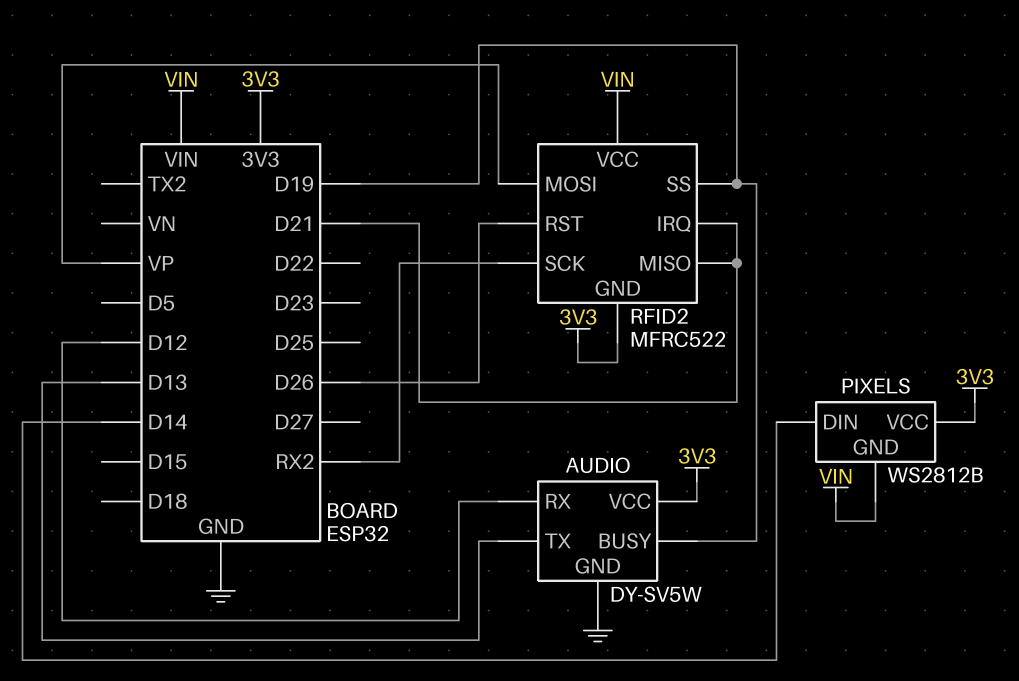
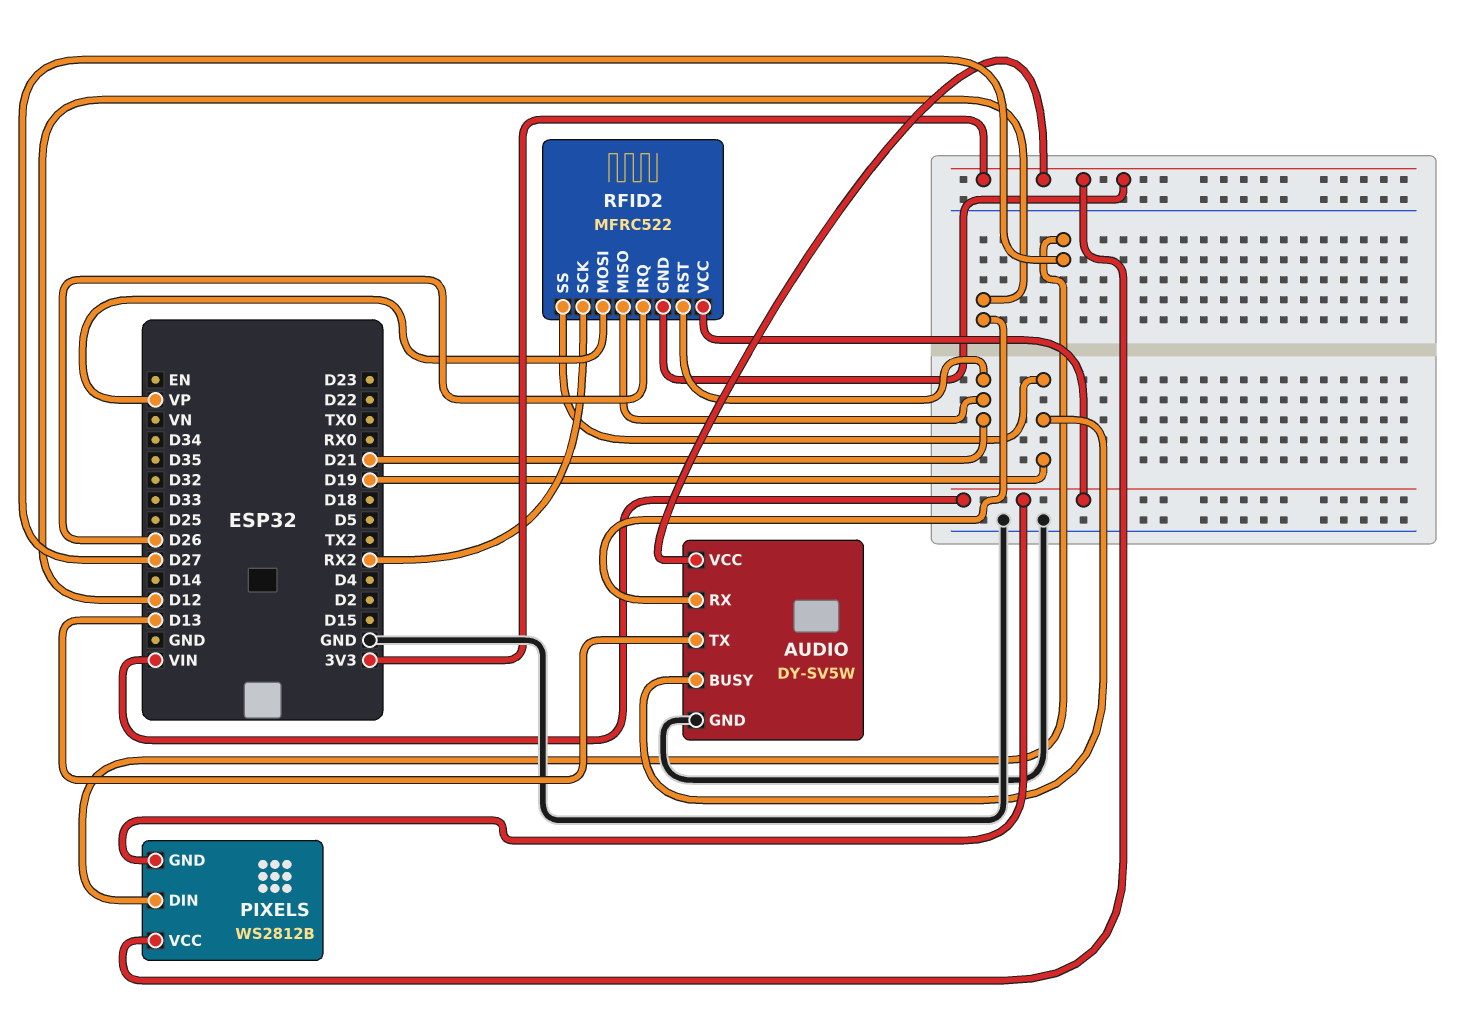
PIXELS pin DIN: D14 -> D27
RFID2 pin IRQ: D21 -> D26
RFID2 pin RST: D26 -> D21

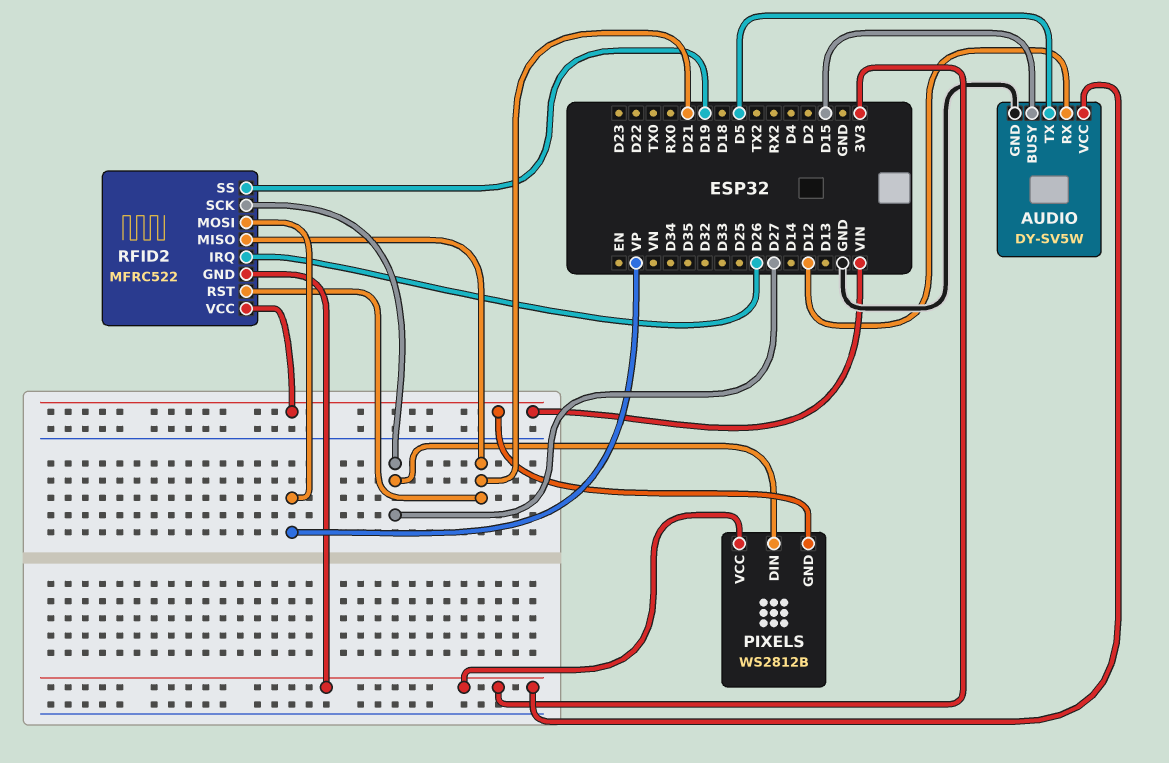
AUDIO pin BUSY: D19 -> D15
AUDIO pin TX: D13 -> D5
RFID2 pin SCK: RX2 -> D27

